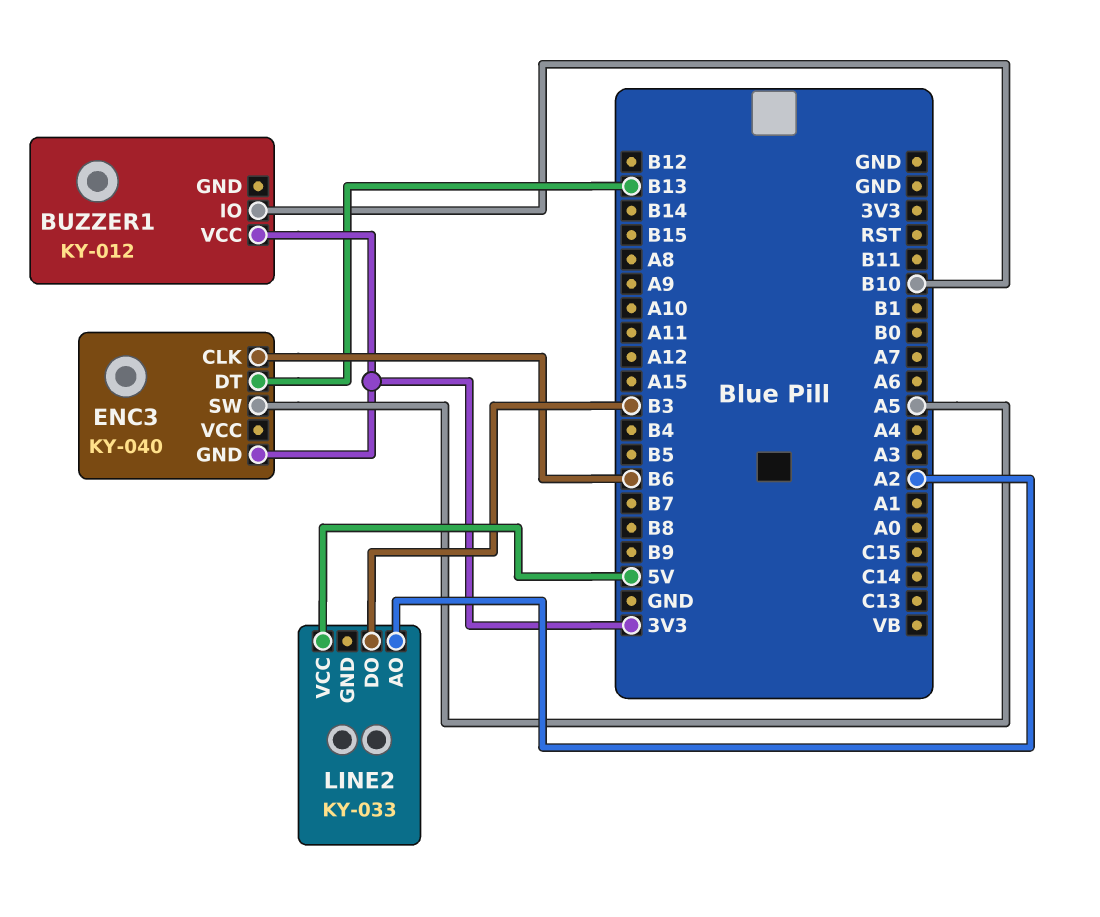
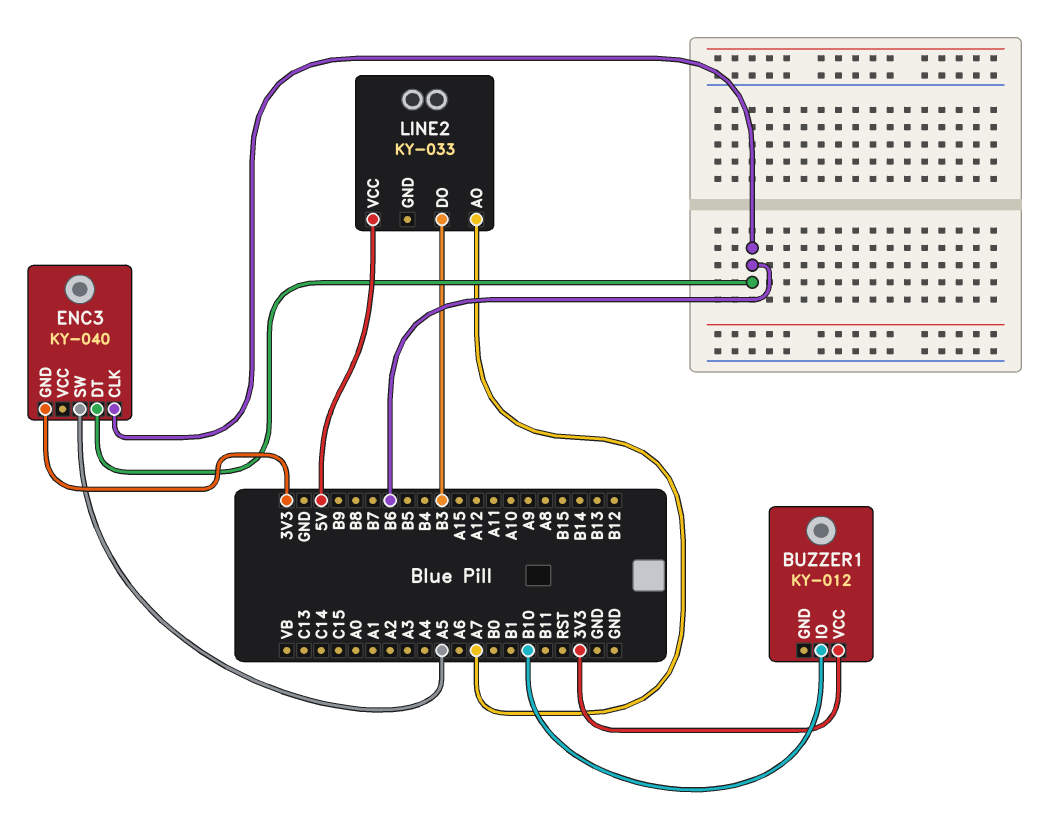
ENC3 pin DT: B13 -> B6
LINE2 pin AO: A2 -> A7

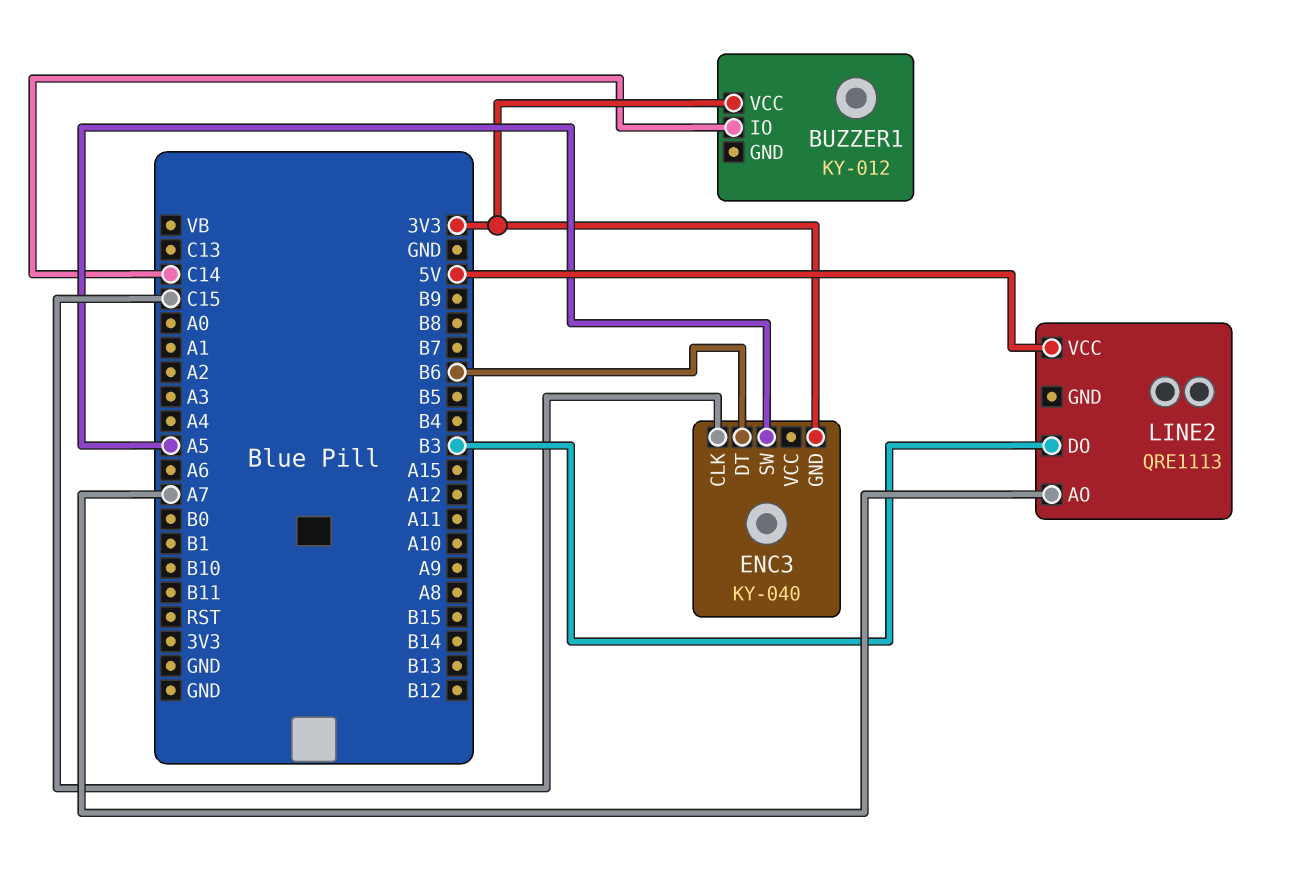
BUZZER1 pin IO: B10 -> C14
ENC3 pin CLK: B6 -> C15
LINE2: KY-033 -> QRE1113

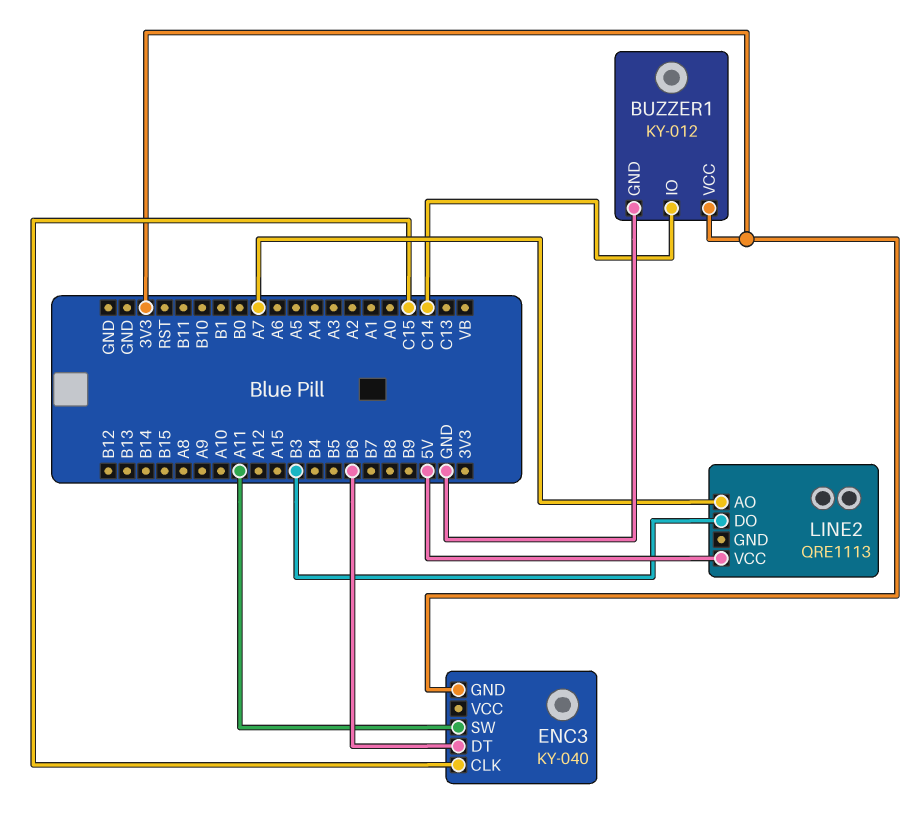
BUZZER1 pin GND: none -> GND
ENC3 pin SW: A5 -> A11

